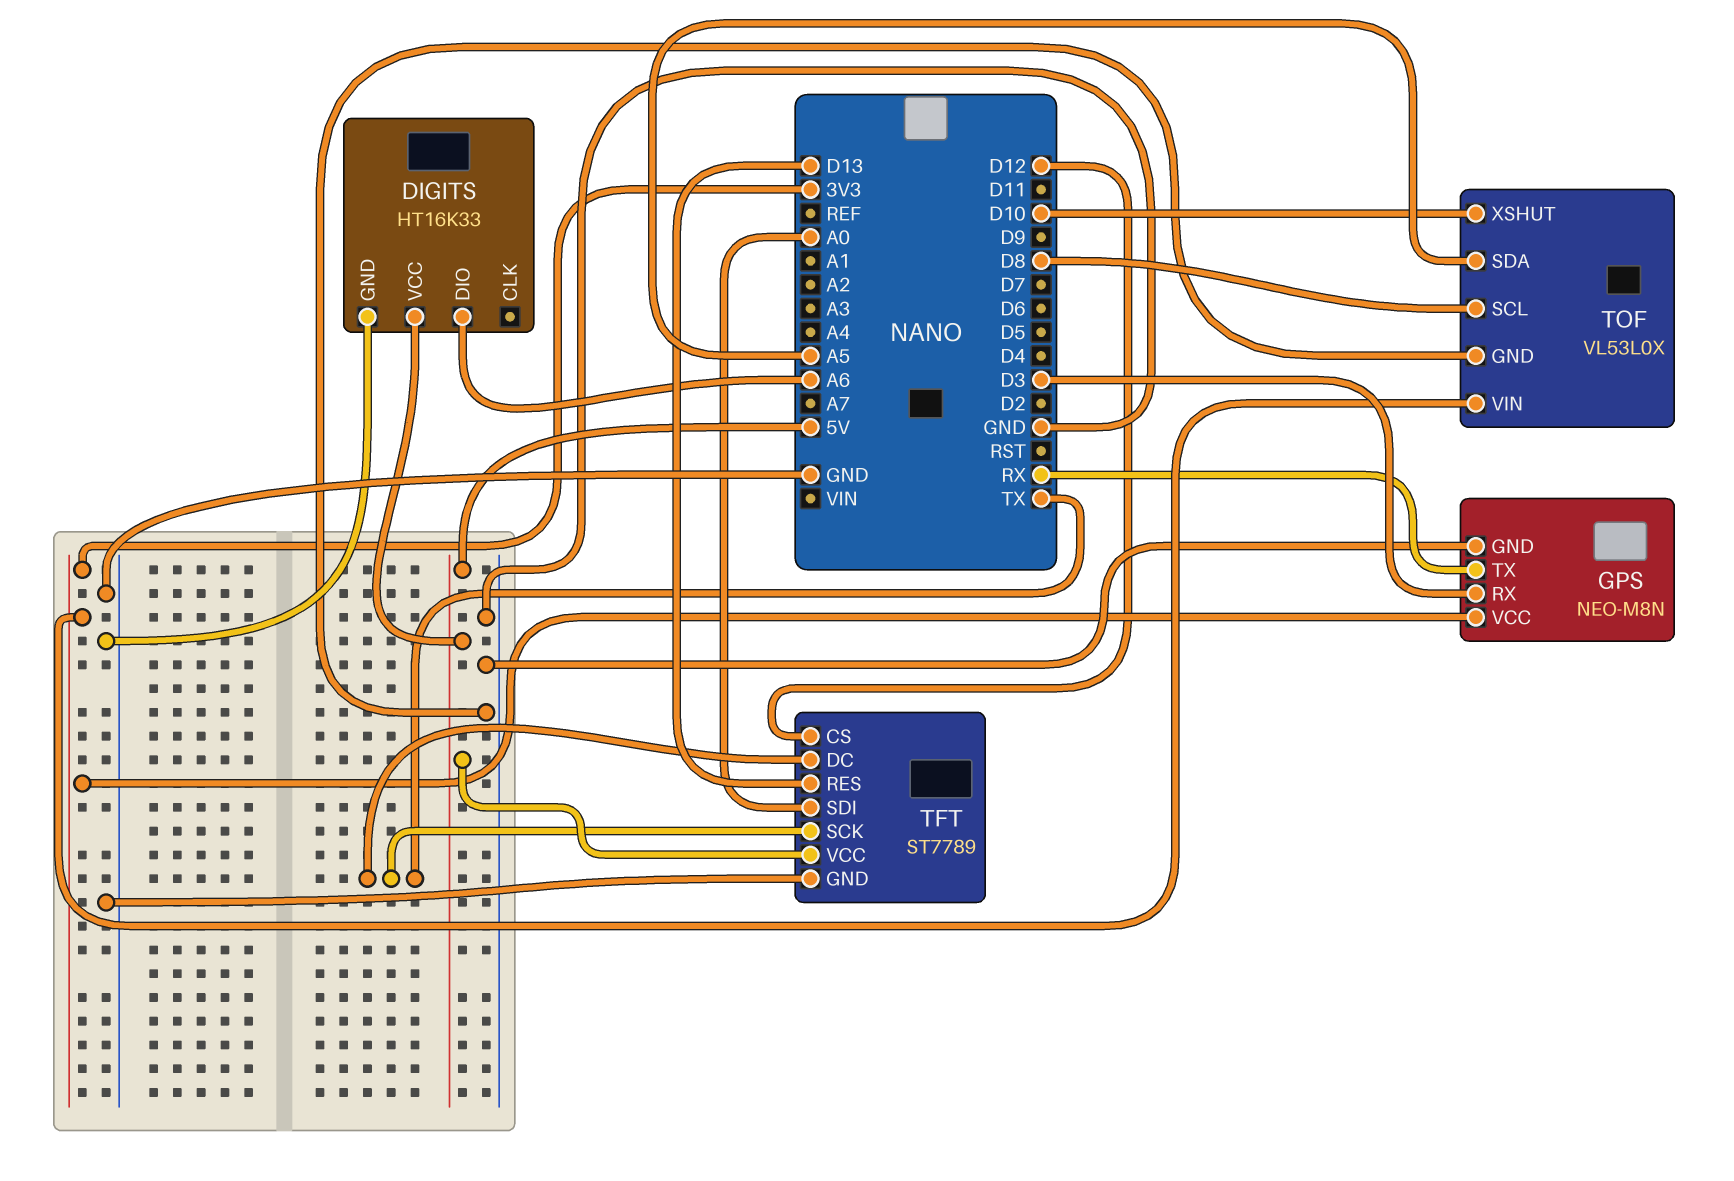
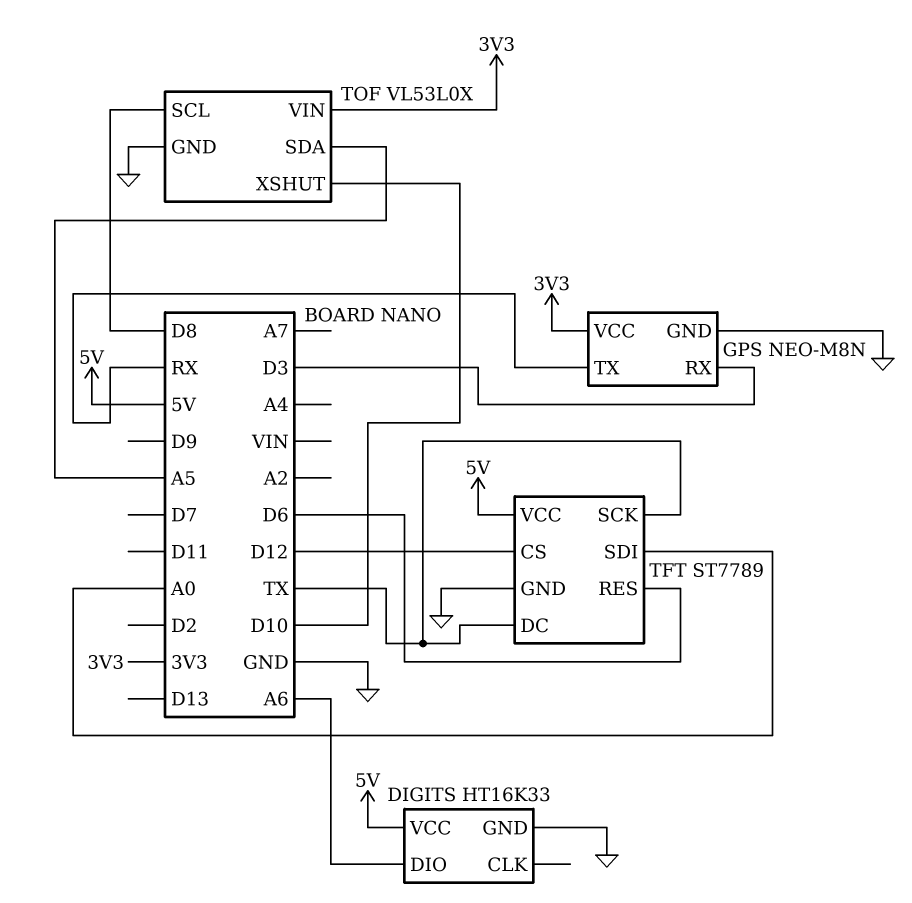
TFT pin RES: D13 -> D6

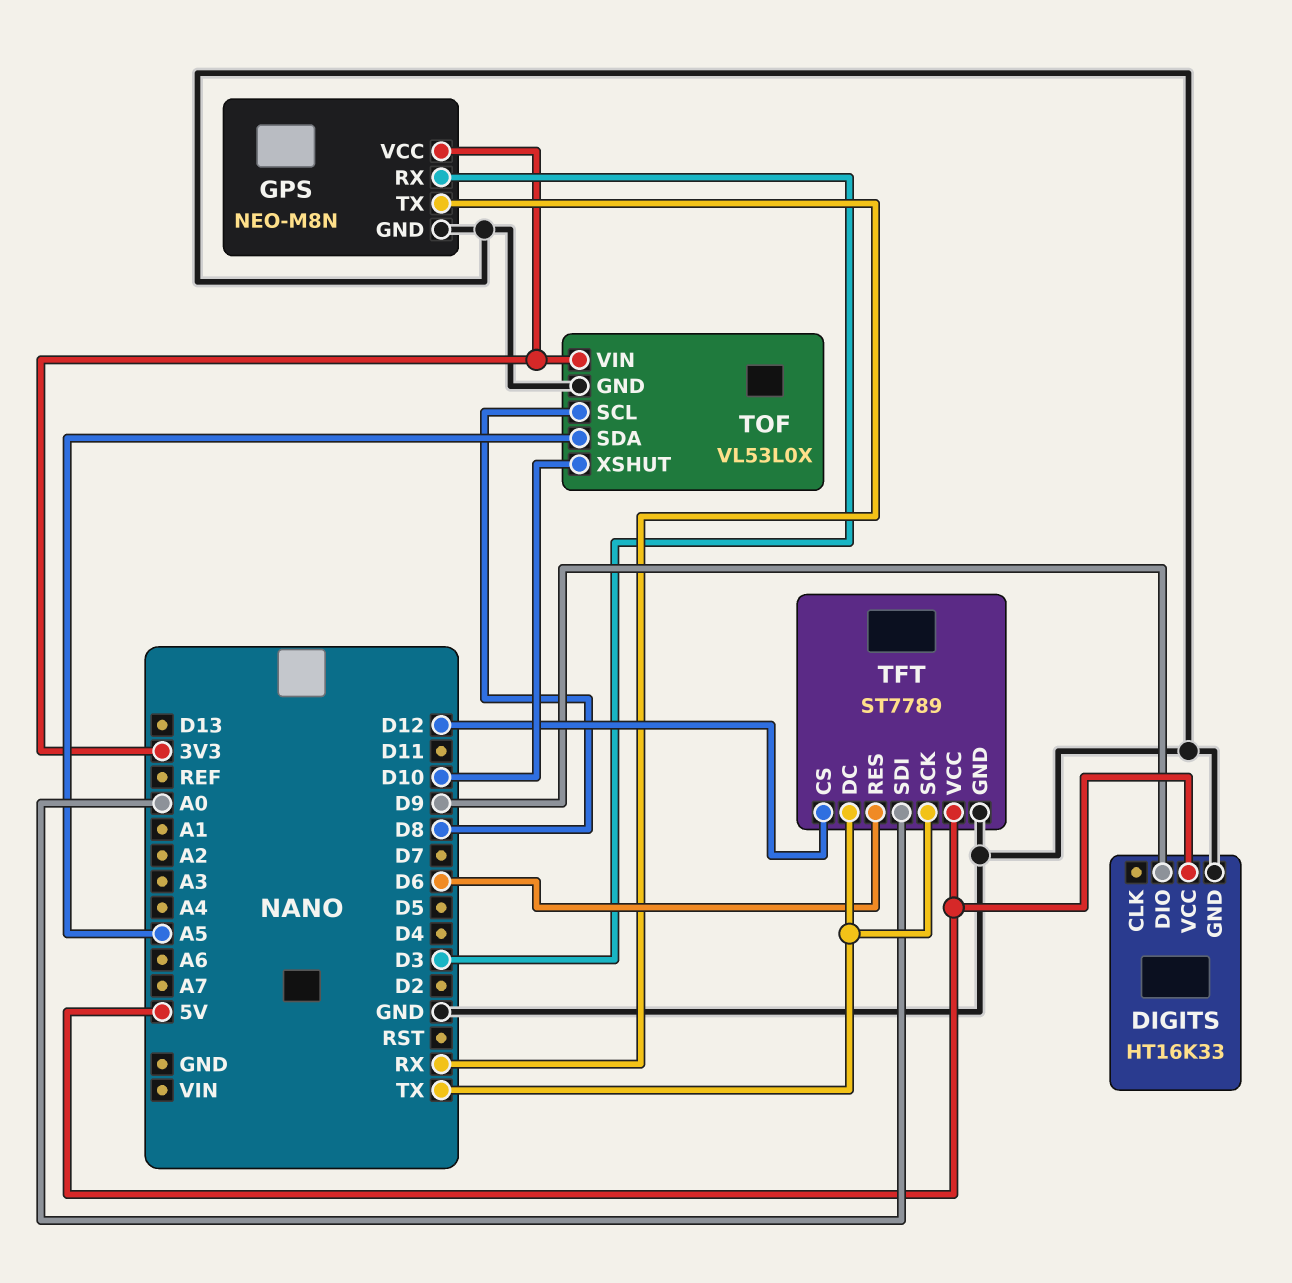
DIGITS pin DIO: A6 -> D9

